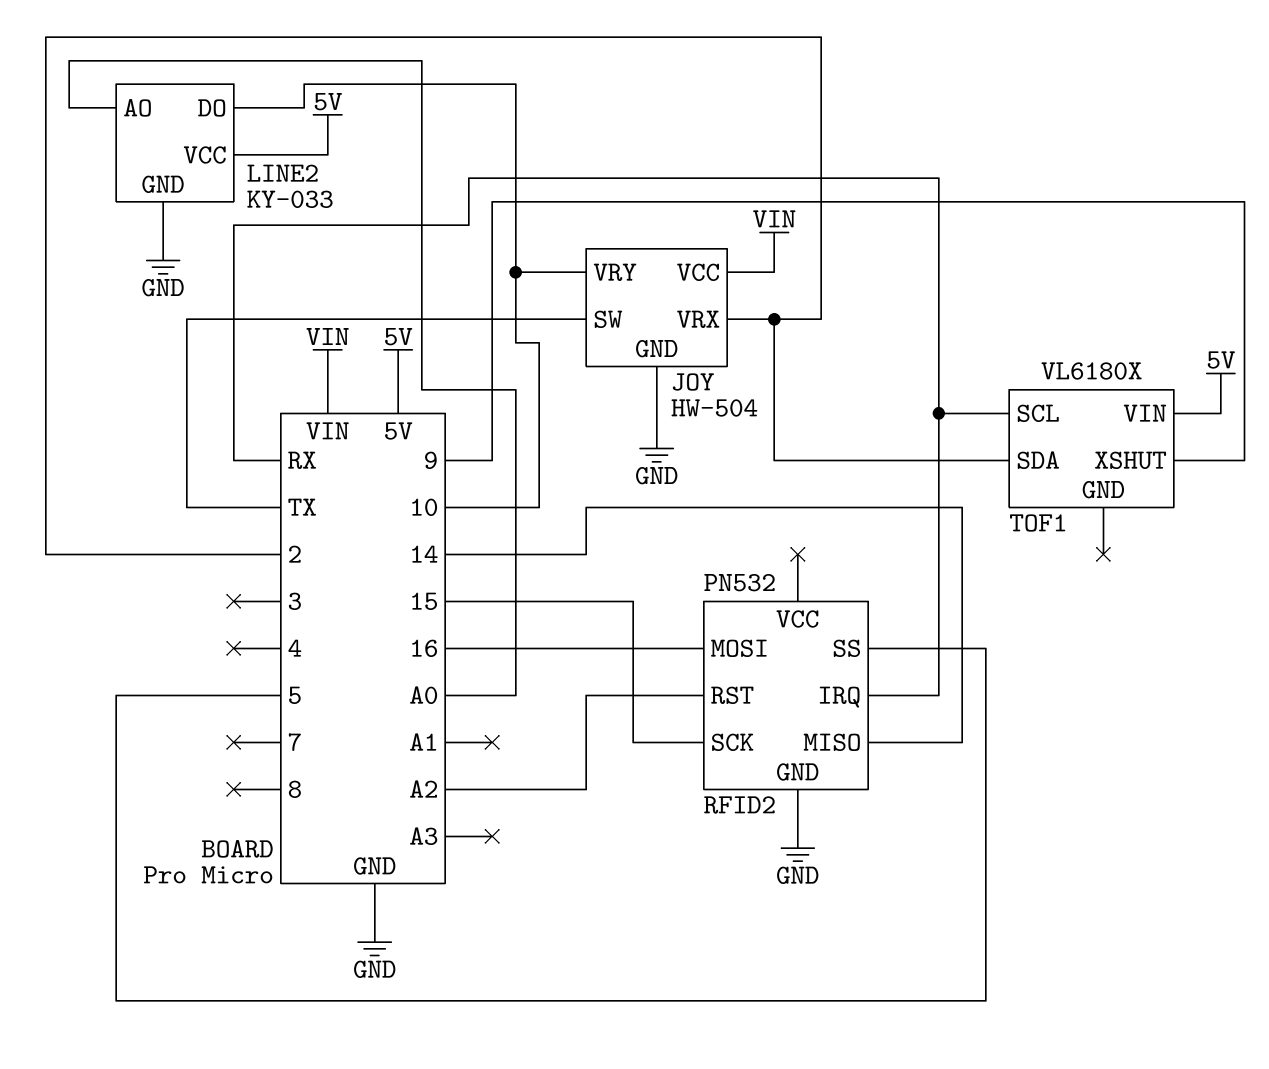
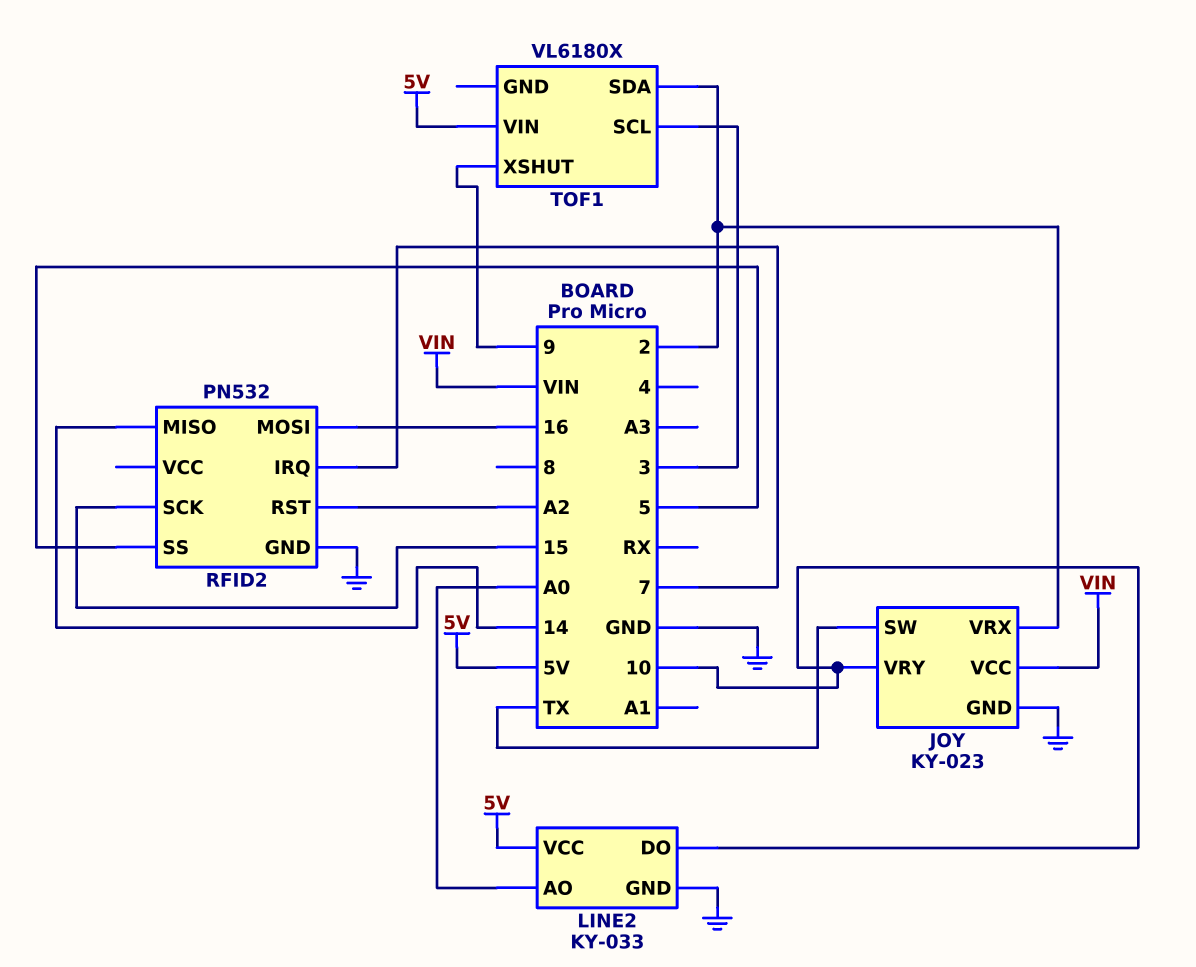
JOY: HW-504 -> KY-023
RFID2 pin IRQ: RX -> 7
TOF1 pin SCL: RX -> 3

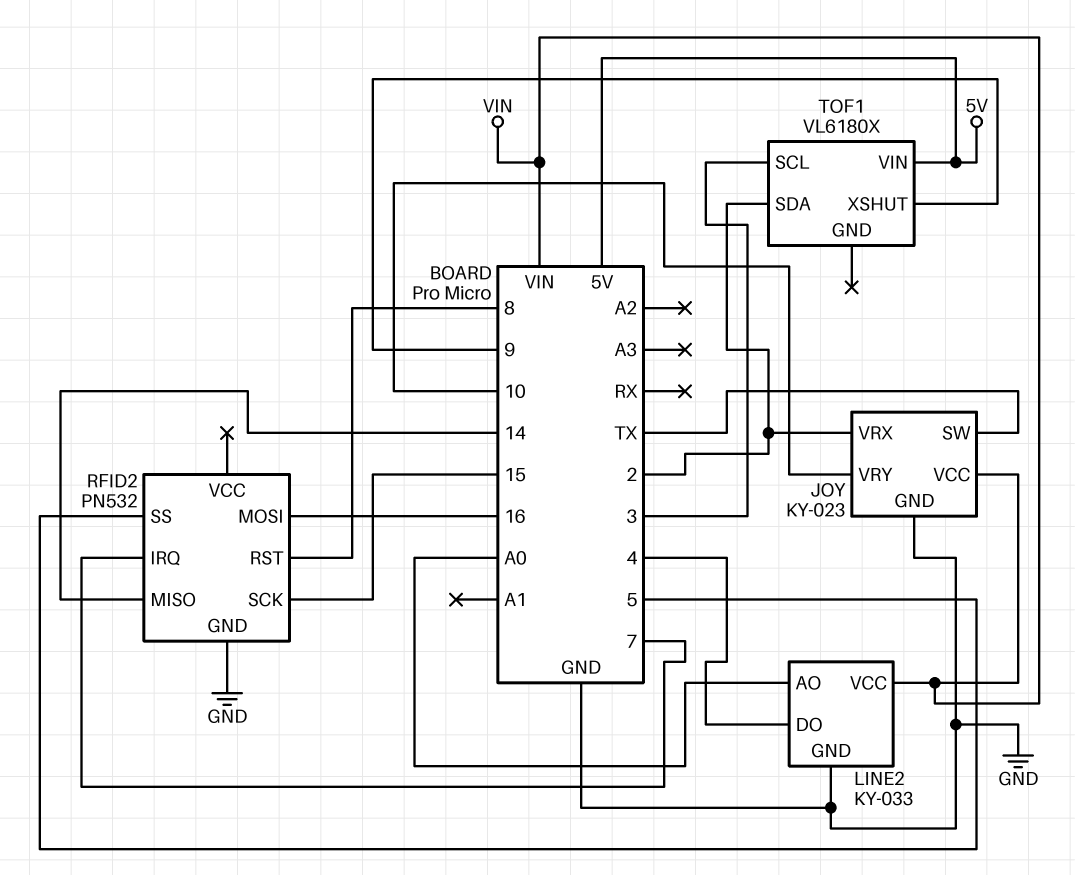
LINE2 pin DO: 10 -> 4
LINE2 pin VCC: 5V -> VIN
RFID2 pin RST: A2 -> 8

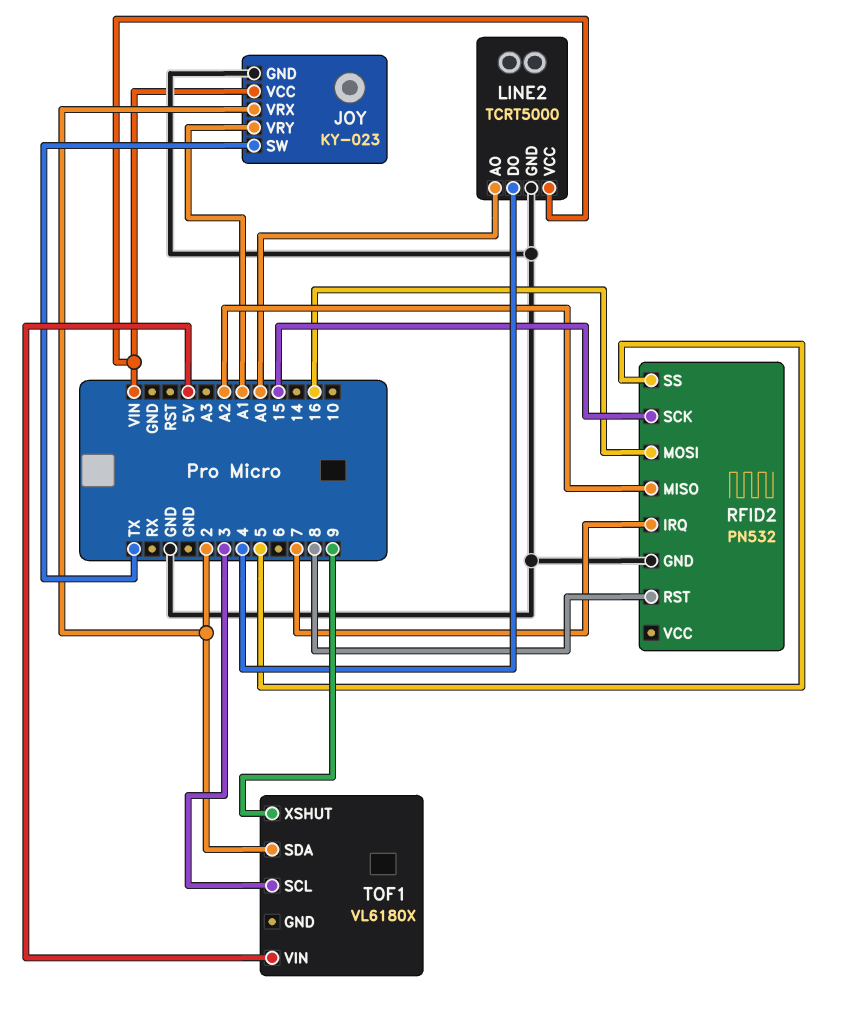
JOY pin VRY: 10 -> A1
LINE2: KY-033 -> TCRT5000
RFID2 pin MISO: 14 -> A2

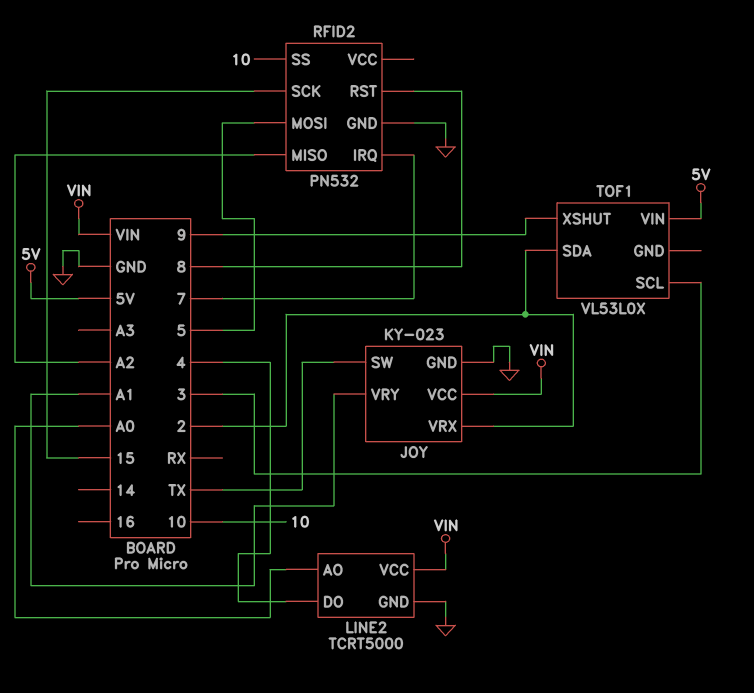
RFID2 pin MOSI: 16 -> 5
RFID2 pin SS: 5 -> 10
TOF1: VL6180X -> VL53L0X

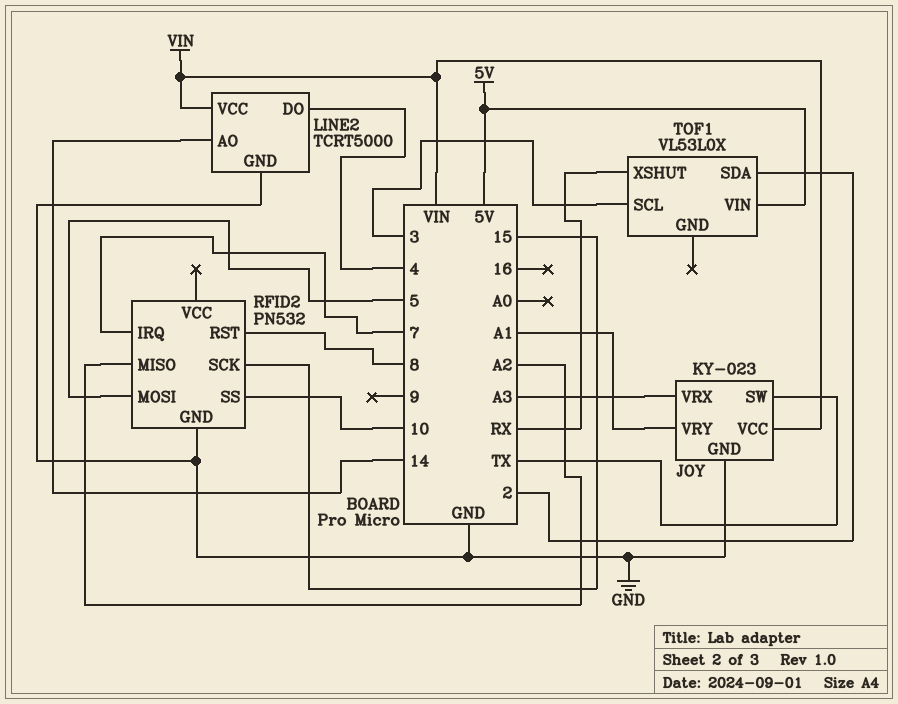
JOY pin VRX: 2 -> A3
LINE2 pin AO: A0 -> 14
TOF1 pin XSHUT: 9 -> RX

